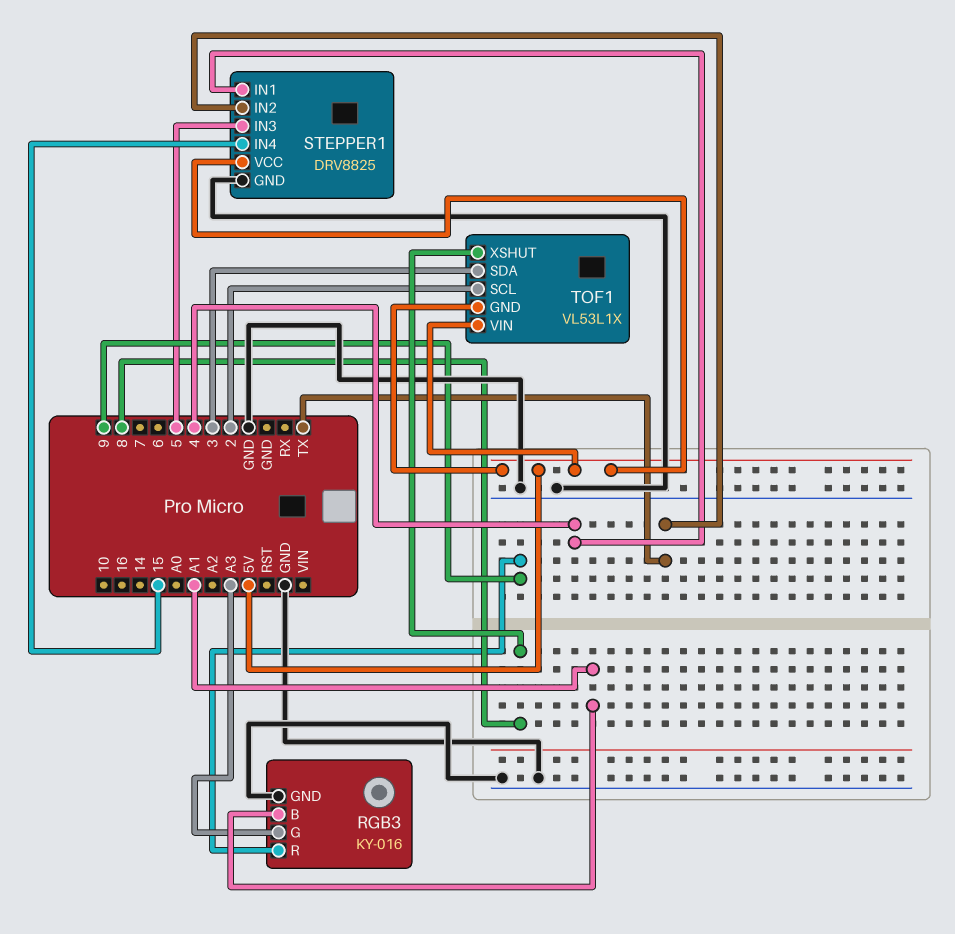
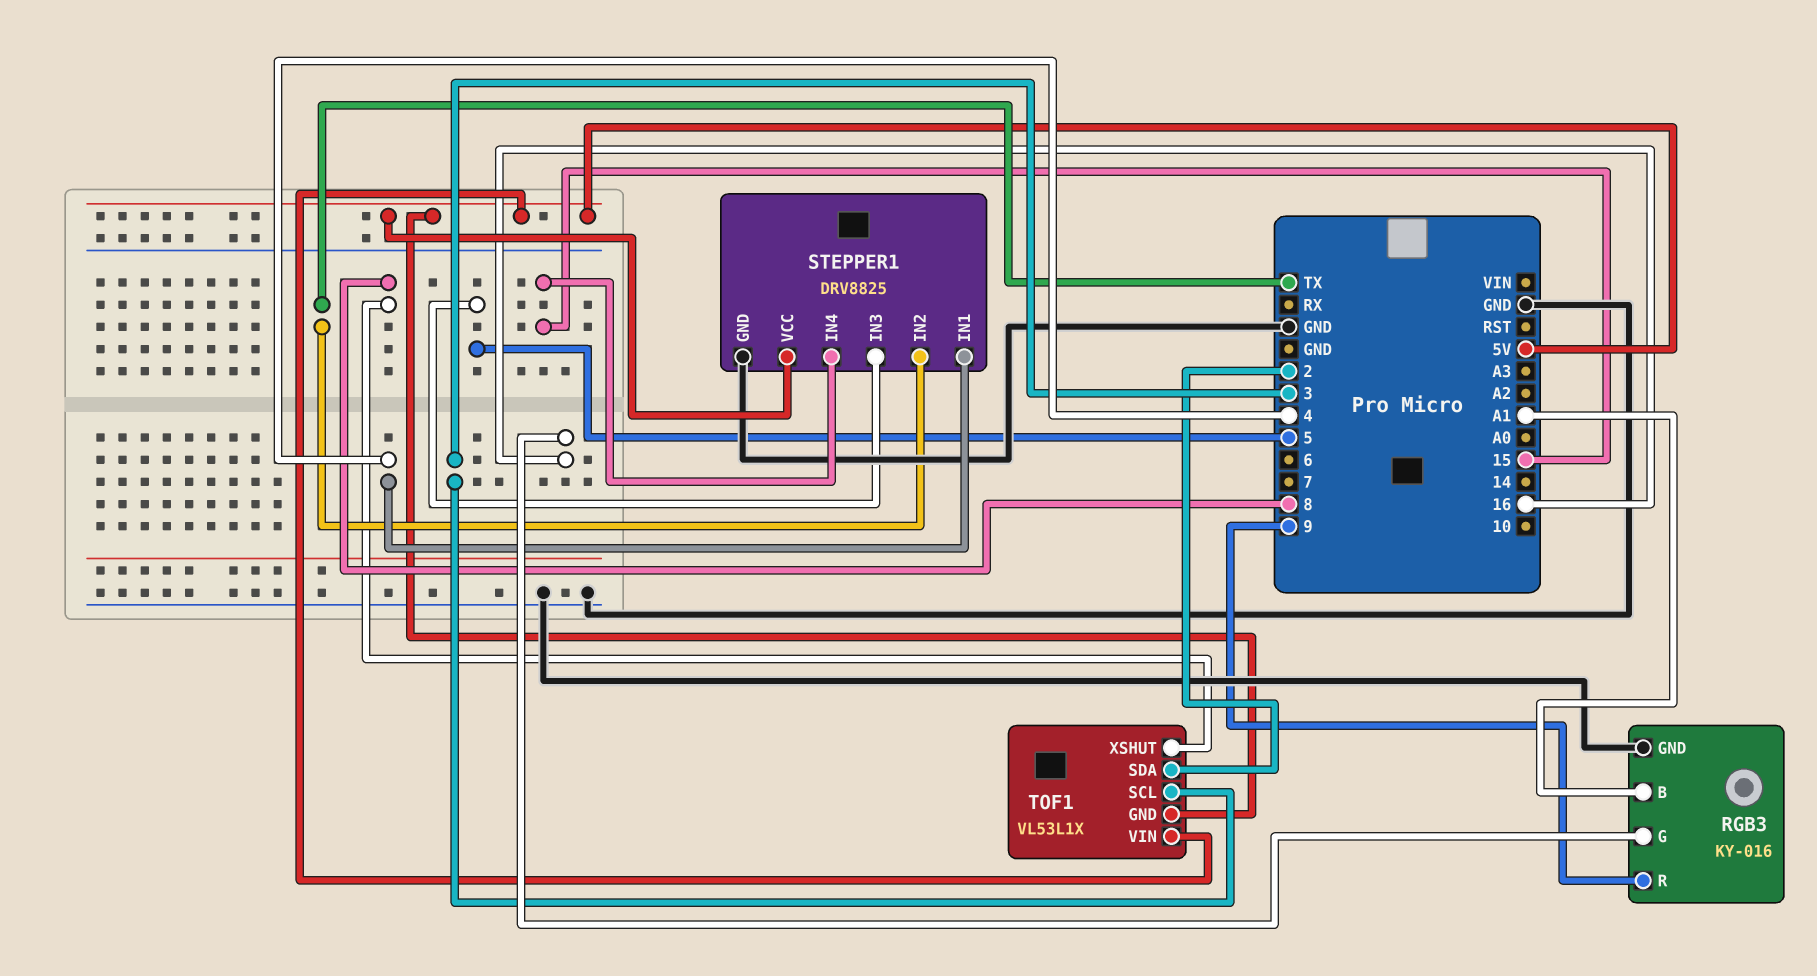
RGB3 pin G: A3 -> 16
TOF1 pin SCL: 2 -> 3
TOF1 pin SDA: 3 -> 2

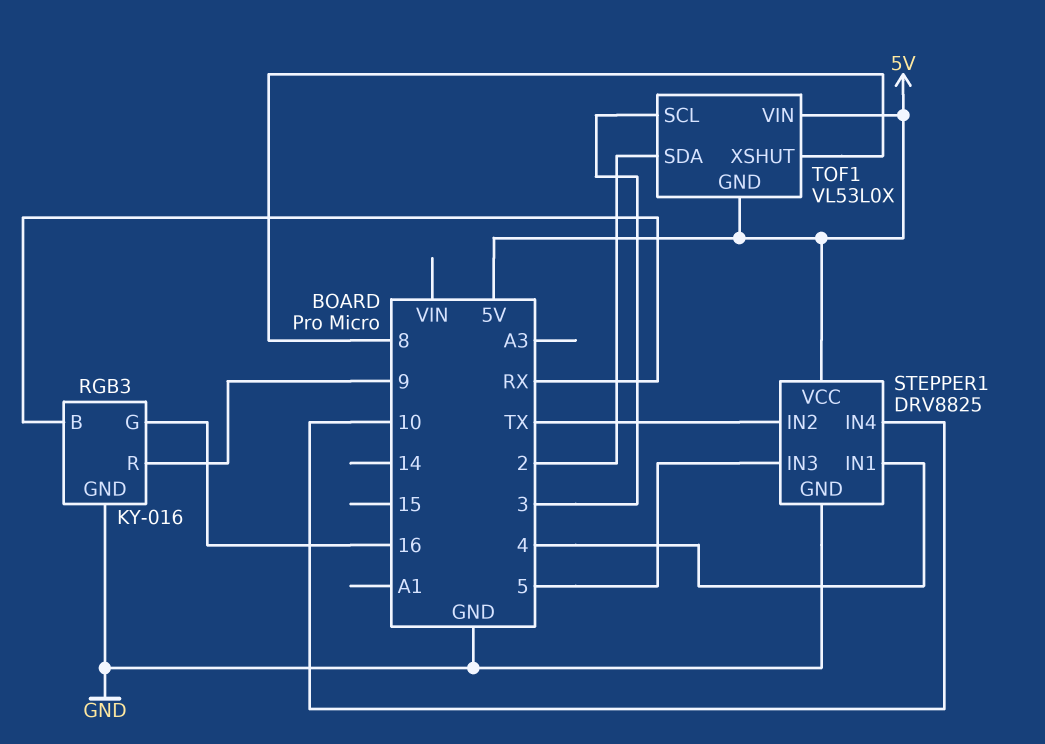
RGB3 pin B: A1 -> RX
STEPPER1 pin IN4: 15 -> 10
TOF1: VL53L1X -> VL53L0X

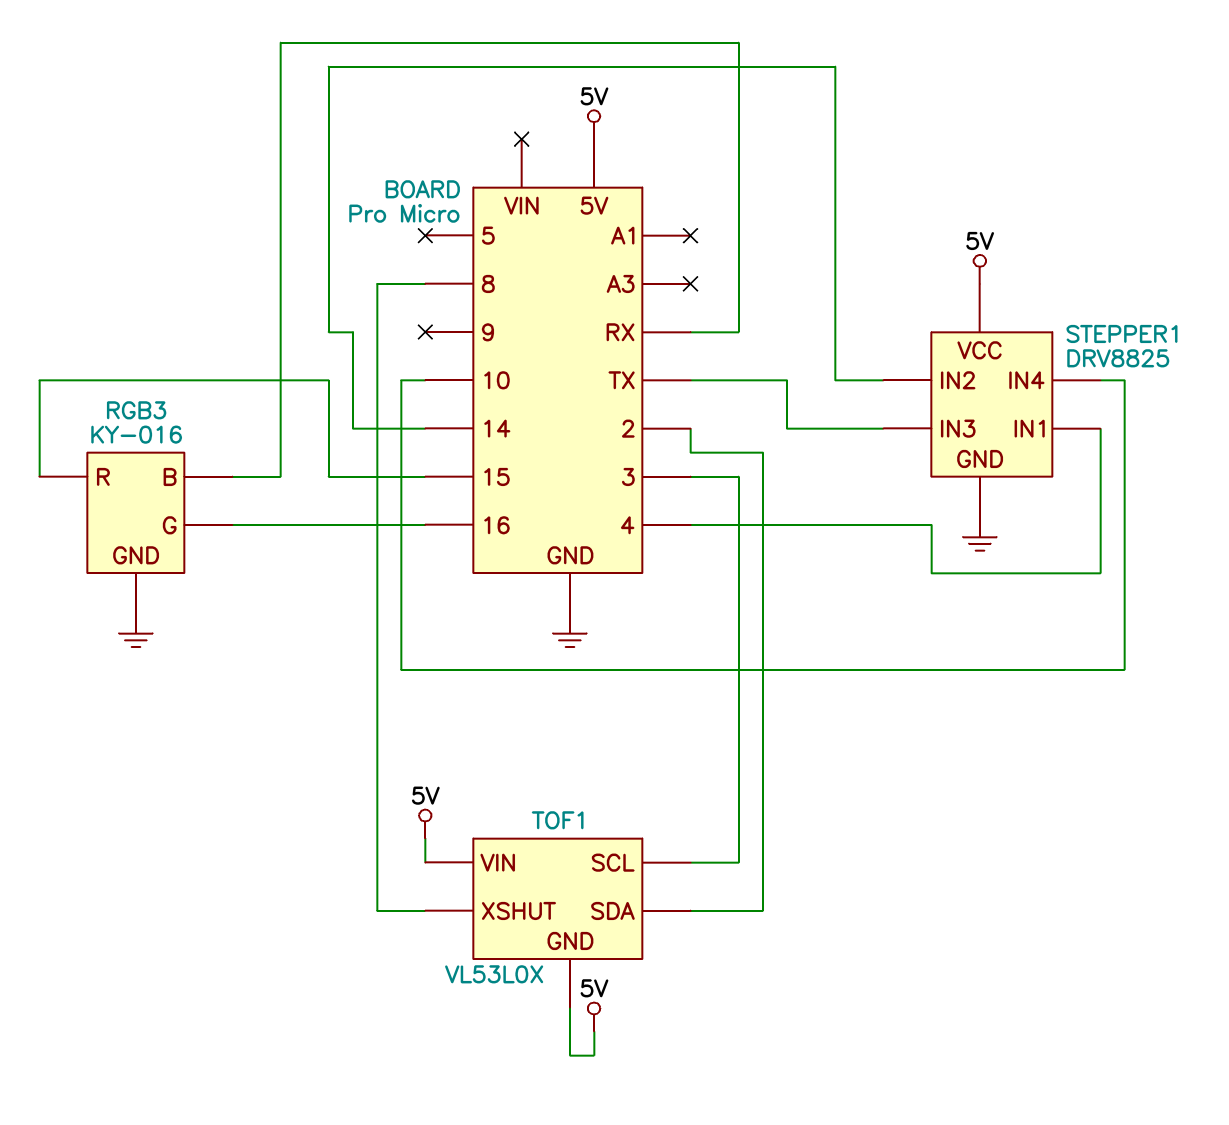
RGB3 pin R: 9 -> 15
STEPPER1 pin IN2: TX -> 14
STEPPER1 pin IN3: 5 -> TX

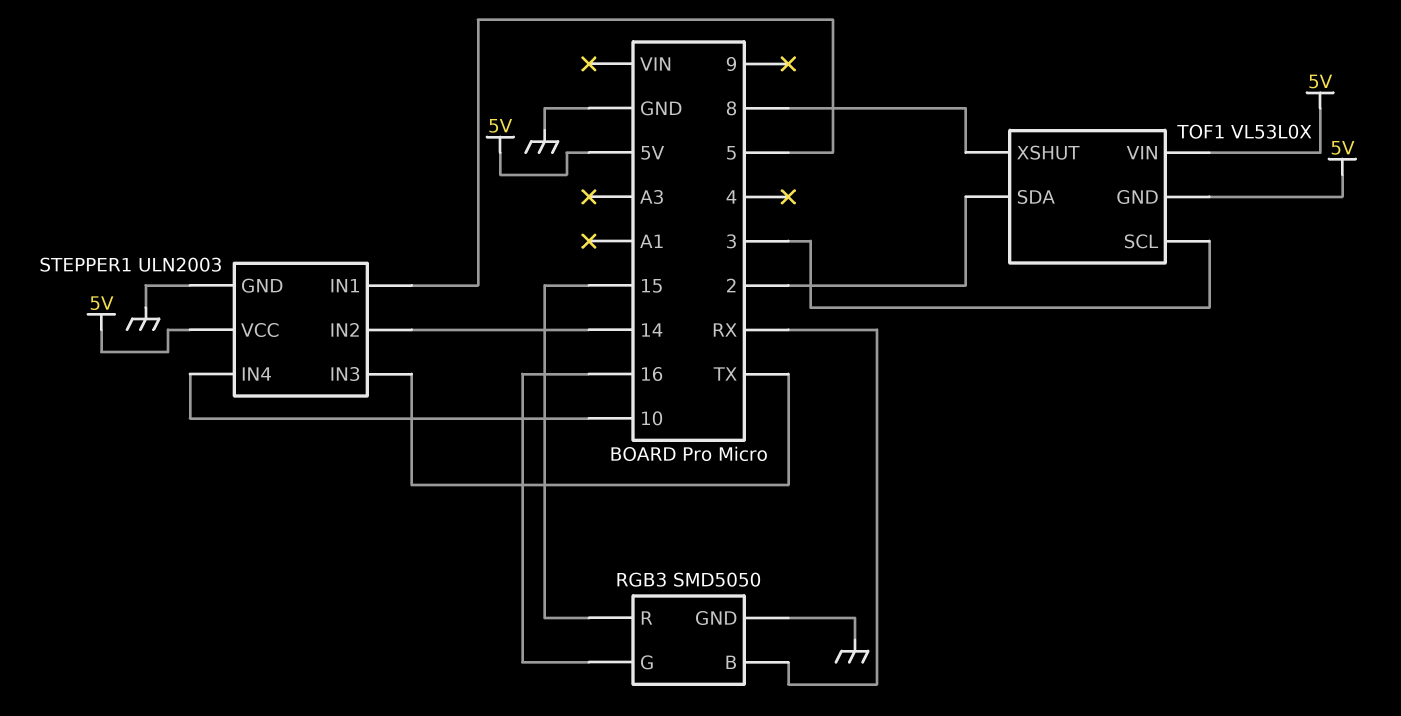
RGB3: KY-016 -> SMD5050
STEPPER1: DRV8825 -> ULN2003
STEPPER1 pin IN1: 4 -> 5

